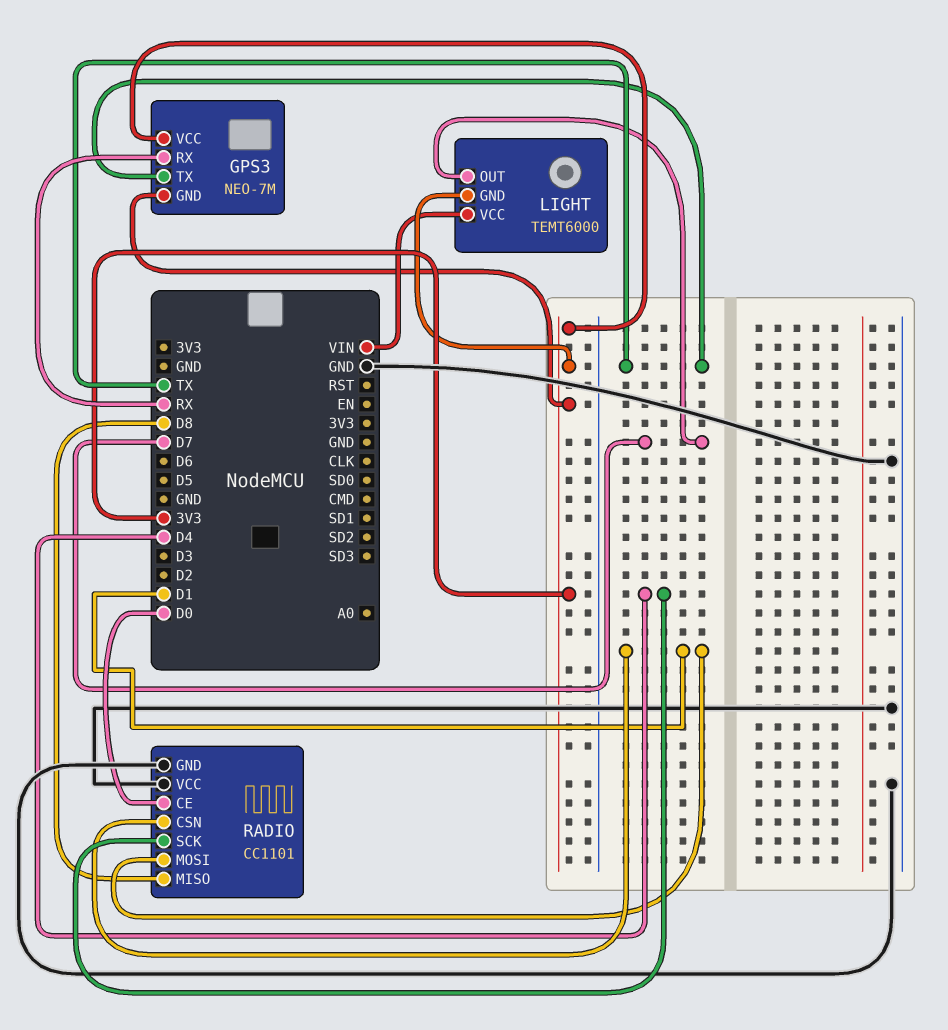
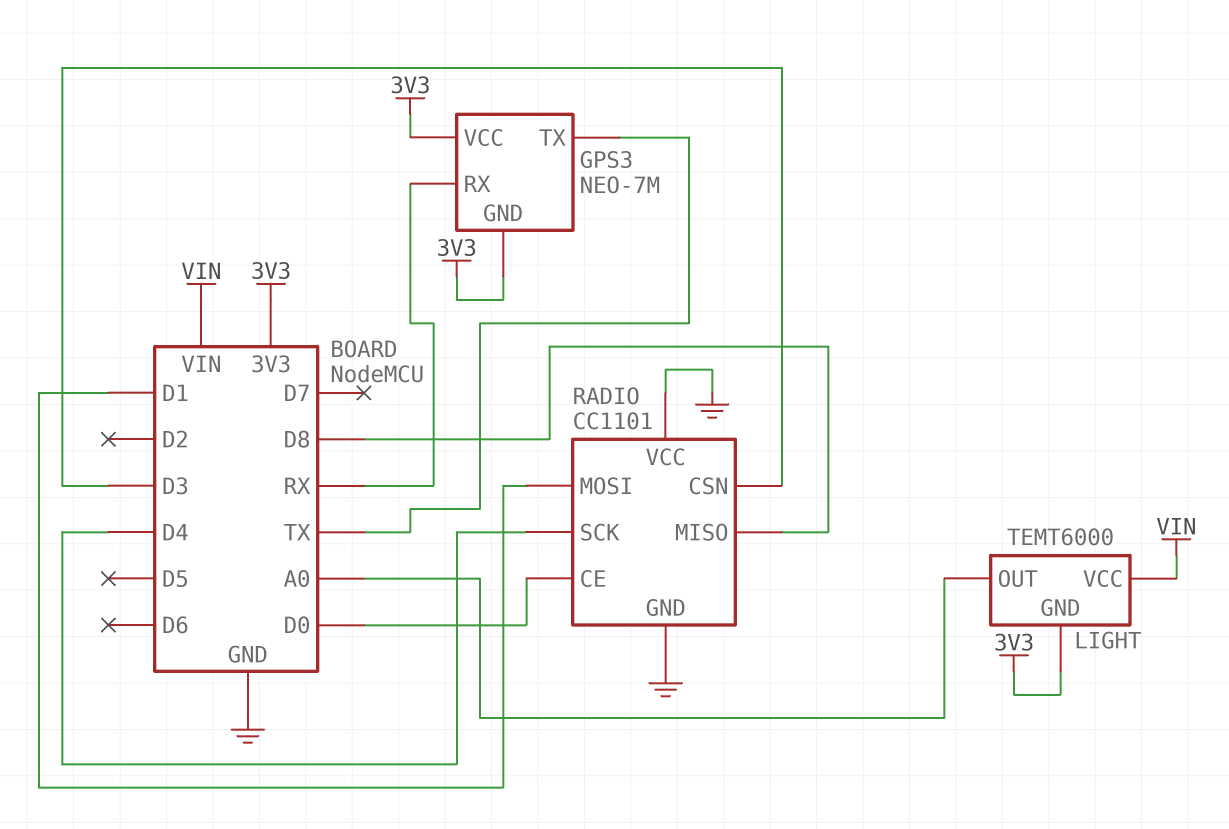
LIGHT pin OUT: D7 -> A0
RADIO pin CSN: D1 -> D3

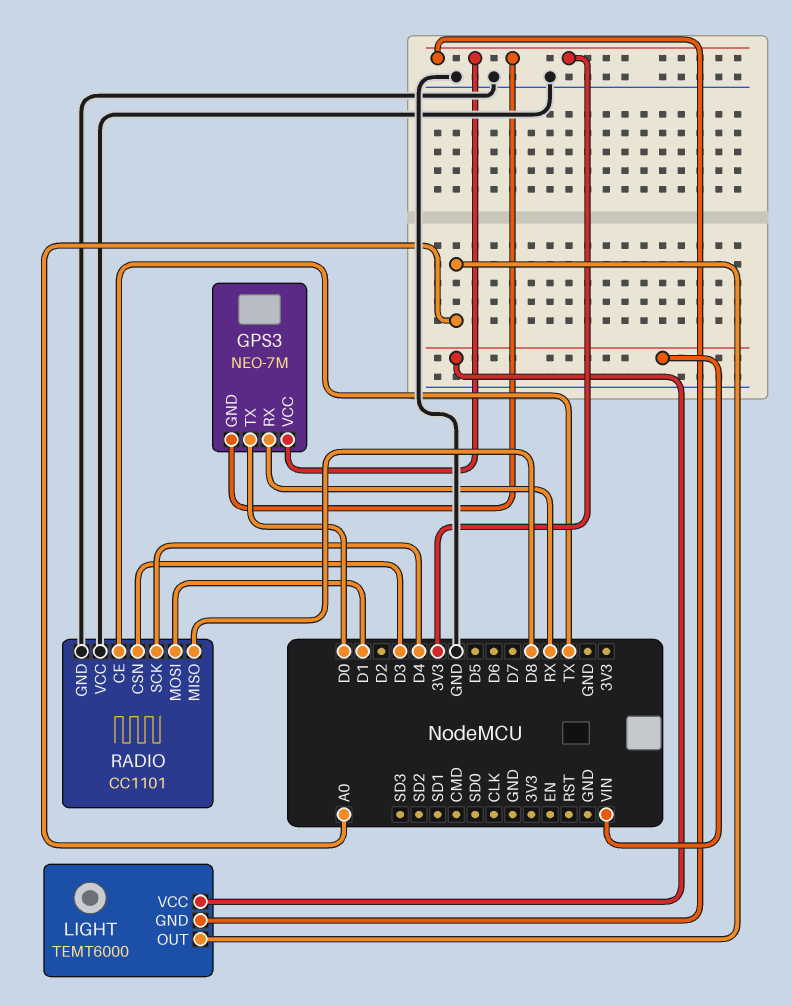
GPS3 pin TX: TX -> D0
RADIO pin CE: D0 -> TX

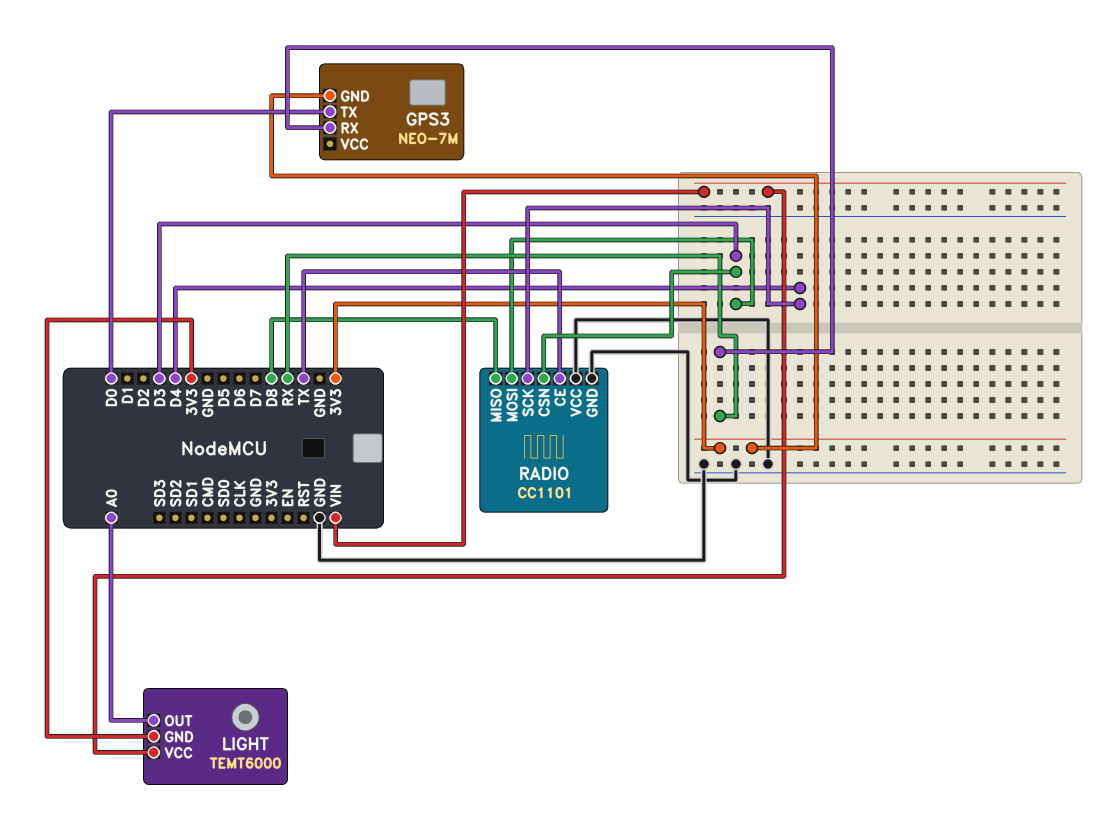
GPS3 pin VCC: 3V3 -> none
RADIO pin MOSI: D1 -> D3

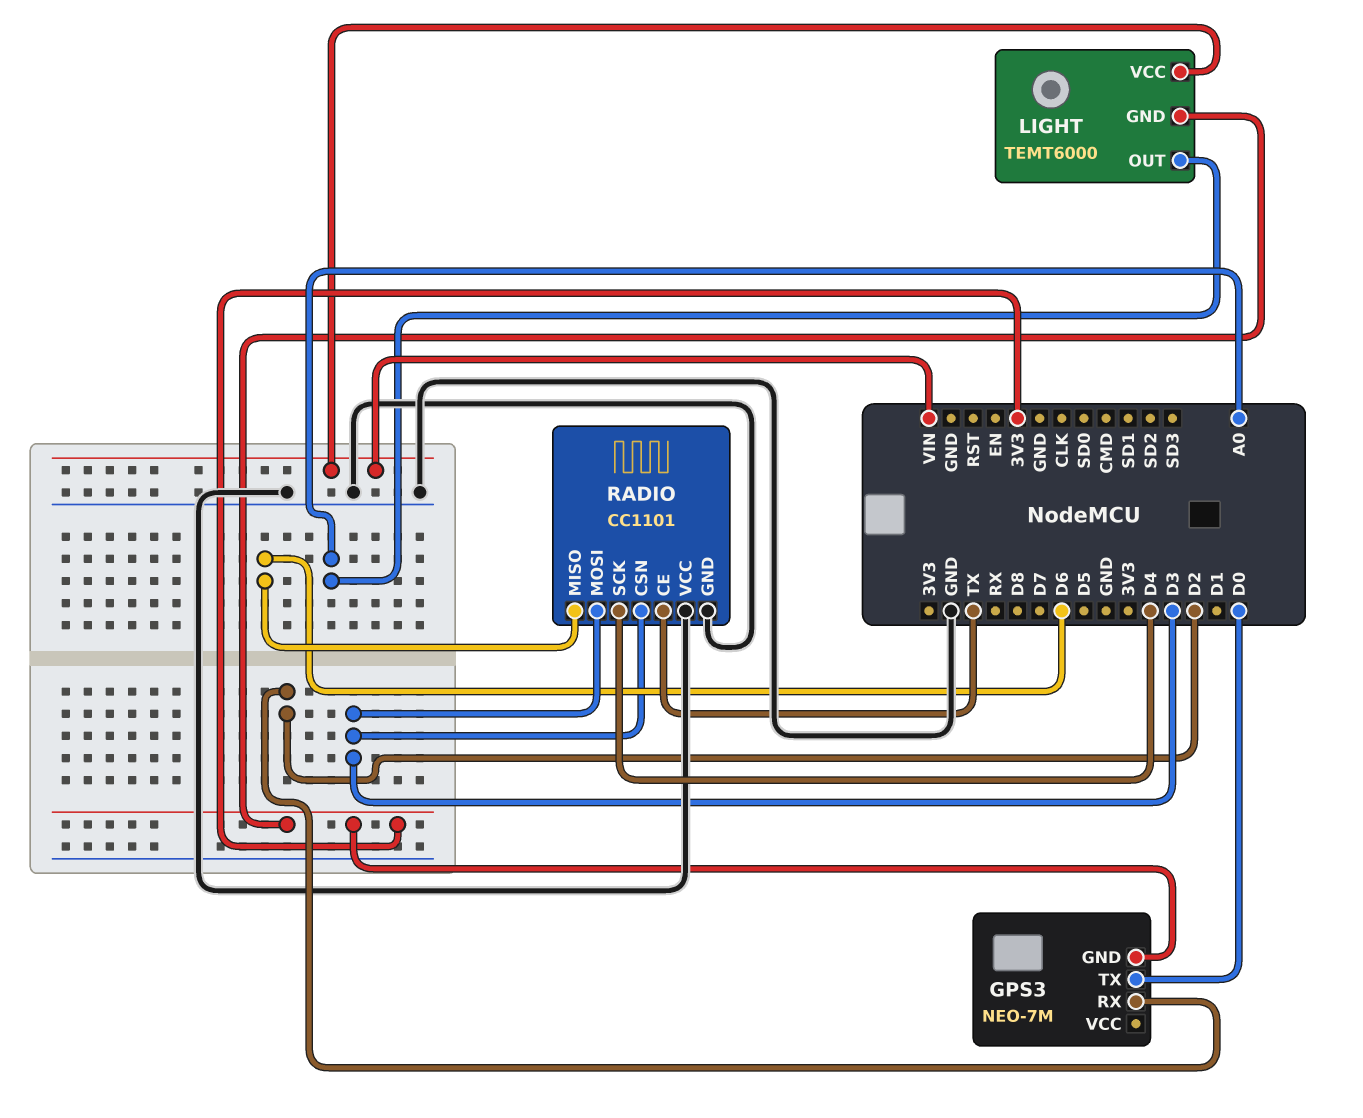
GPS3 pin RX: RX -> D2
RADIO pin MISO: D8 -> D6

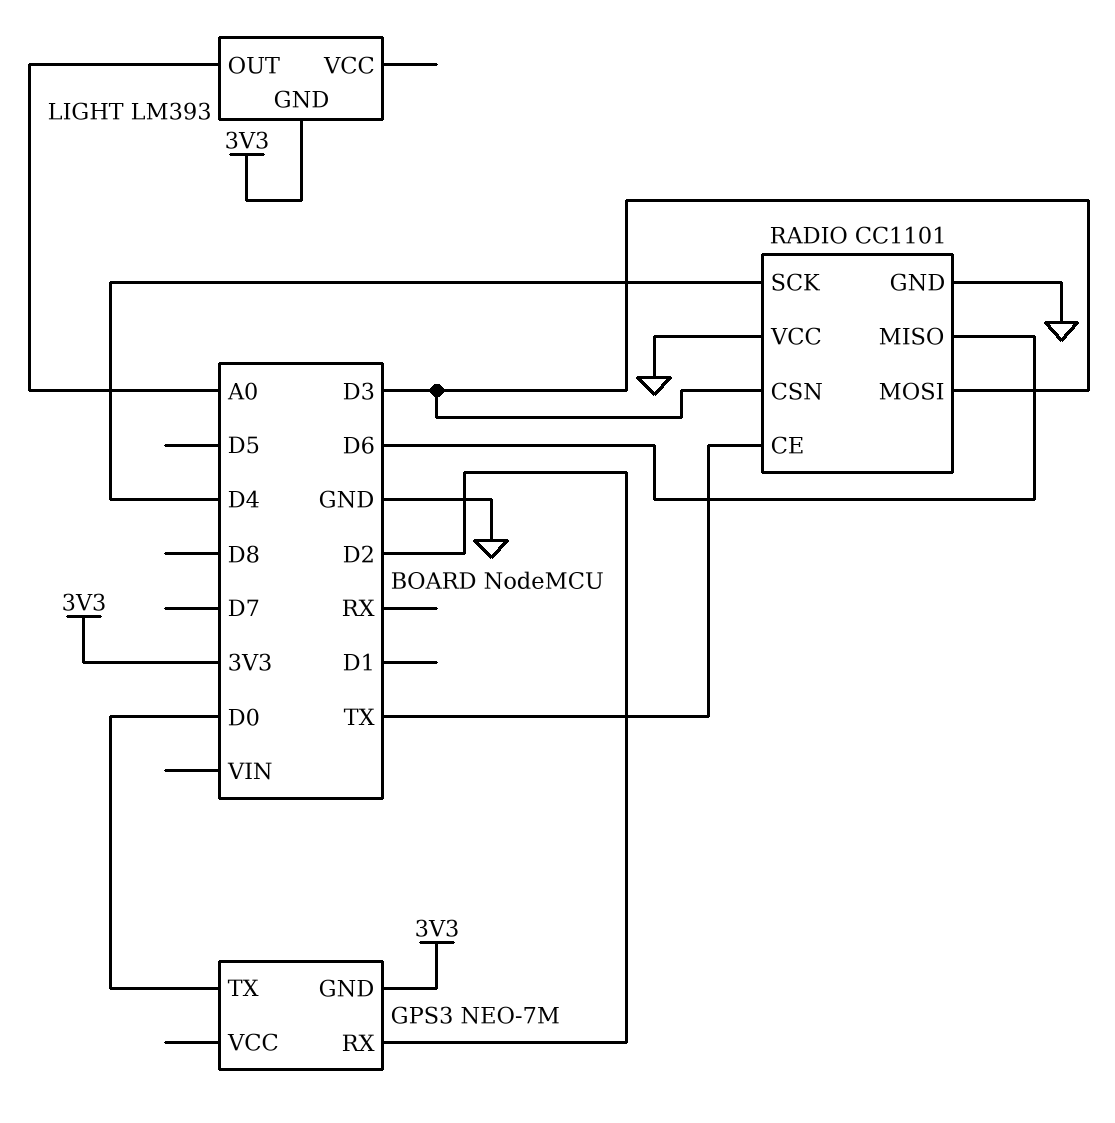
LIGHT: TEMT6000 -> LM393
LIGHT pin VCC: VIN -> none

